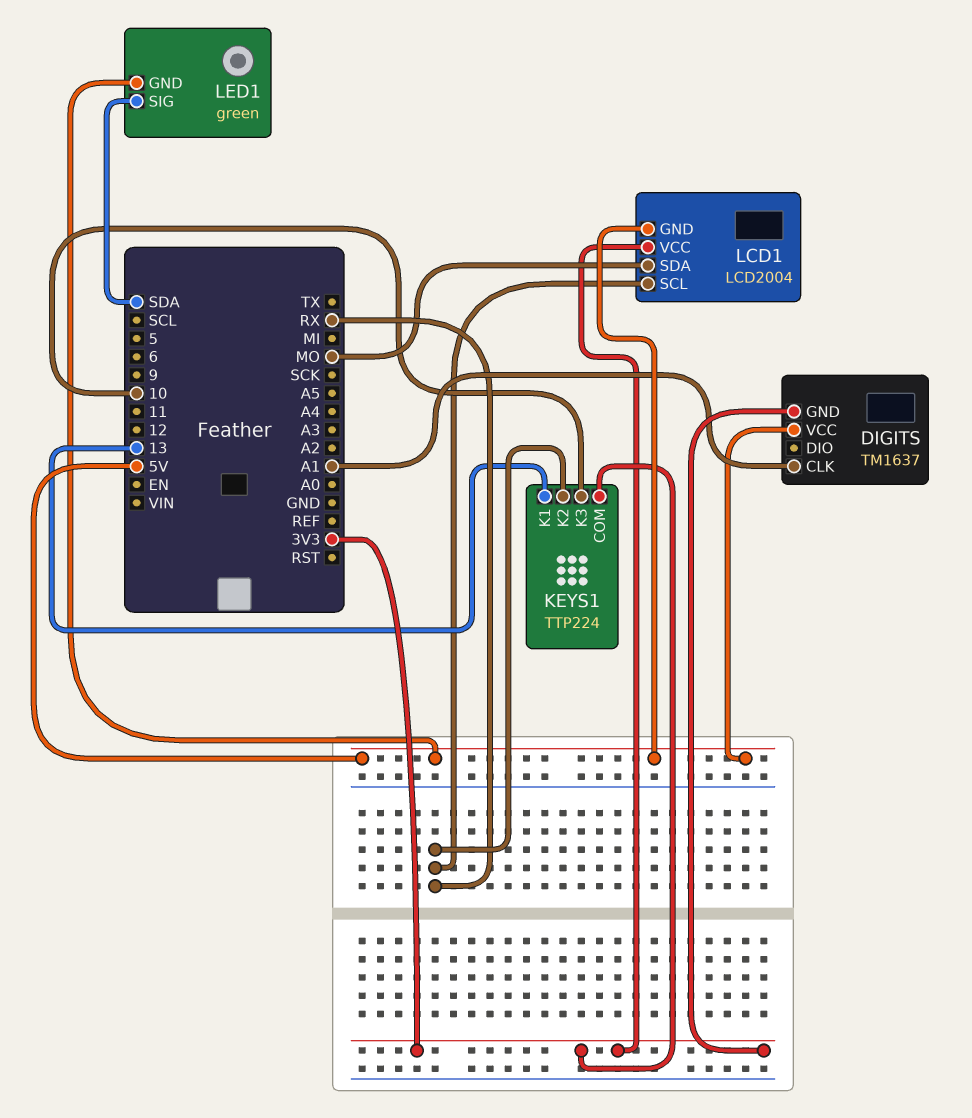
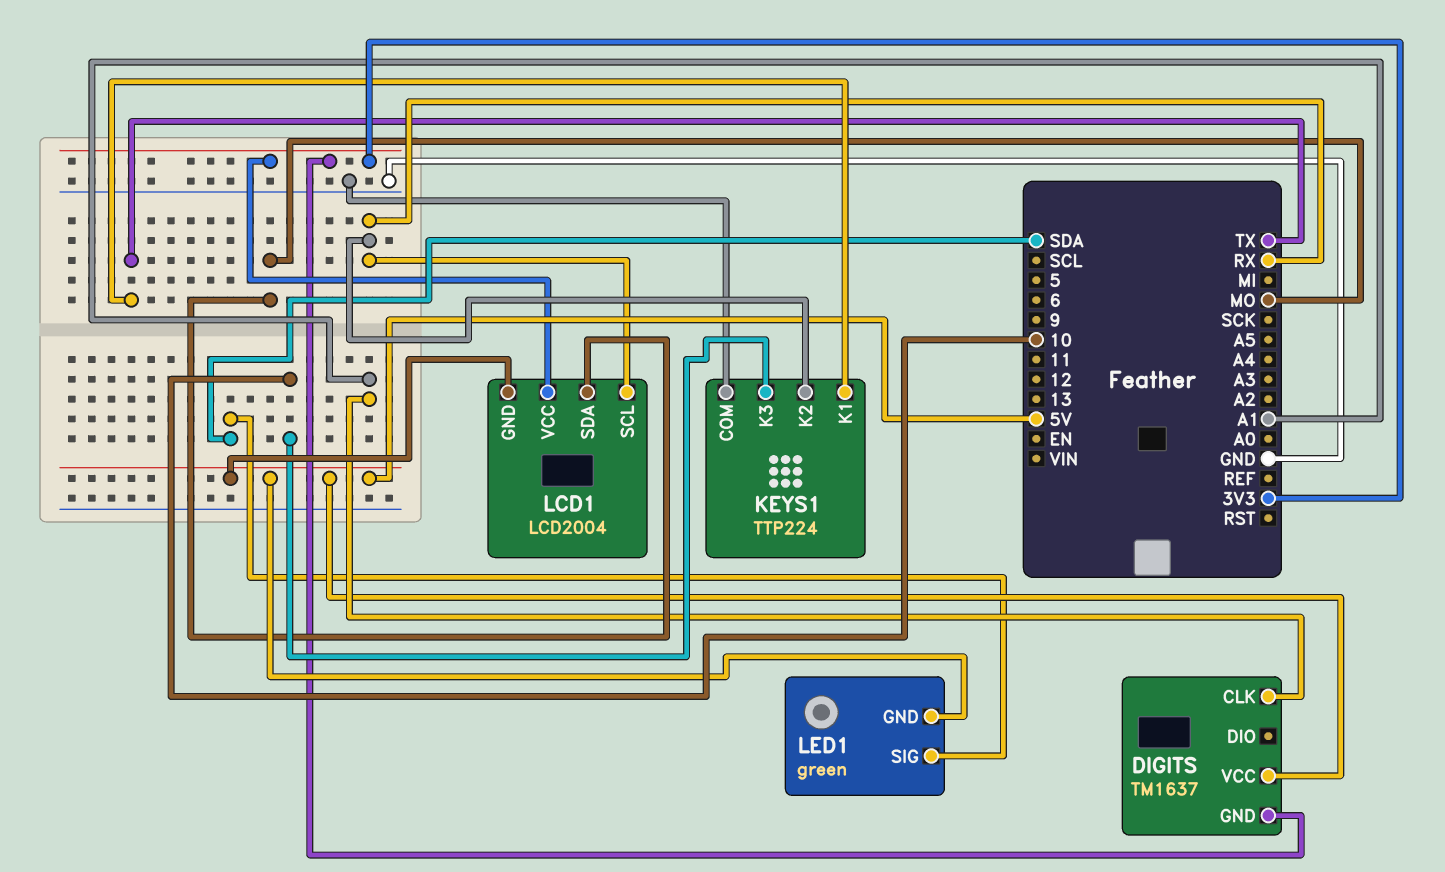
KEYS1 pin COM: 3V3 -> GND
KEYS1 pin K1: 13 -> TX

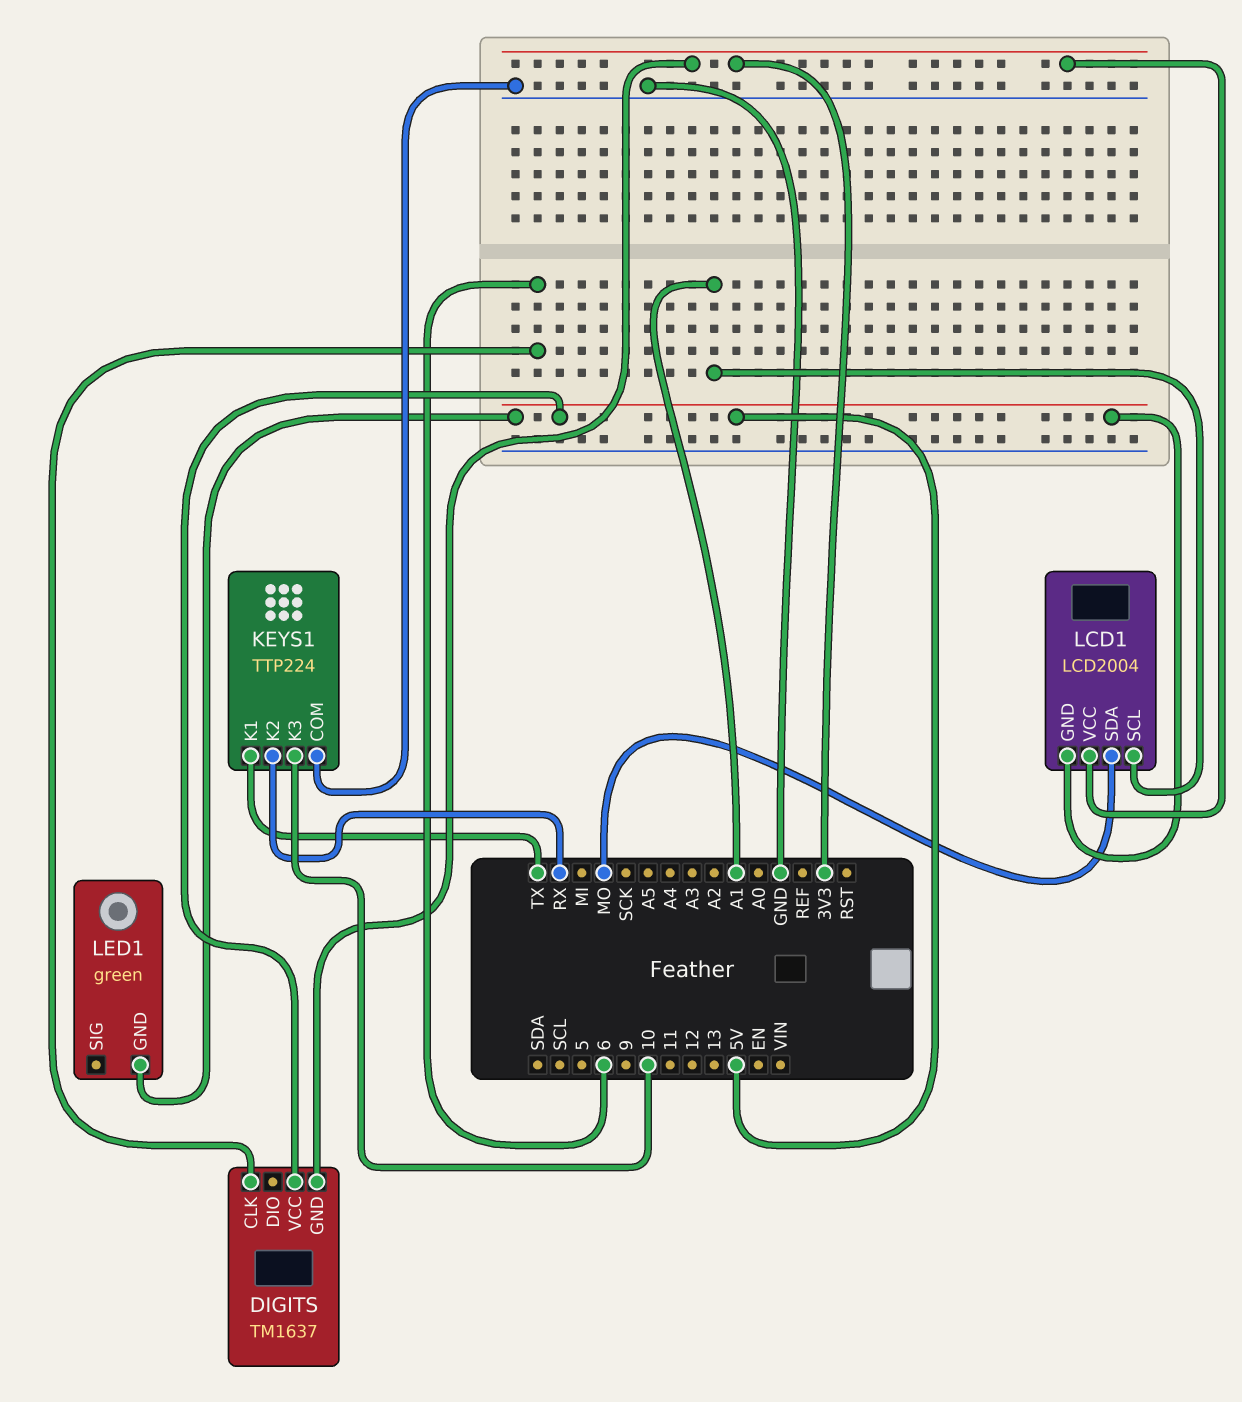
DIGITS pin CLK: A1 -> 6
LCD1 pin SCL: RX -> A1
LED1 pin SIG: SDA -> none

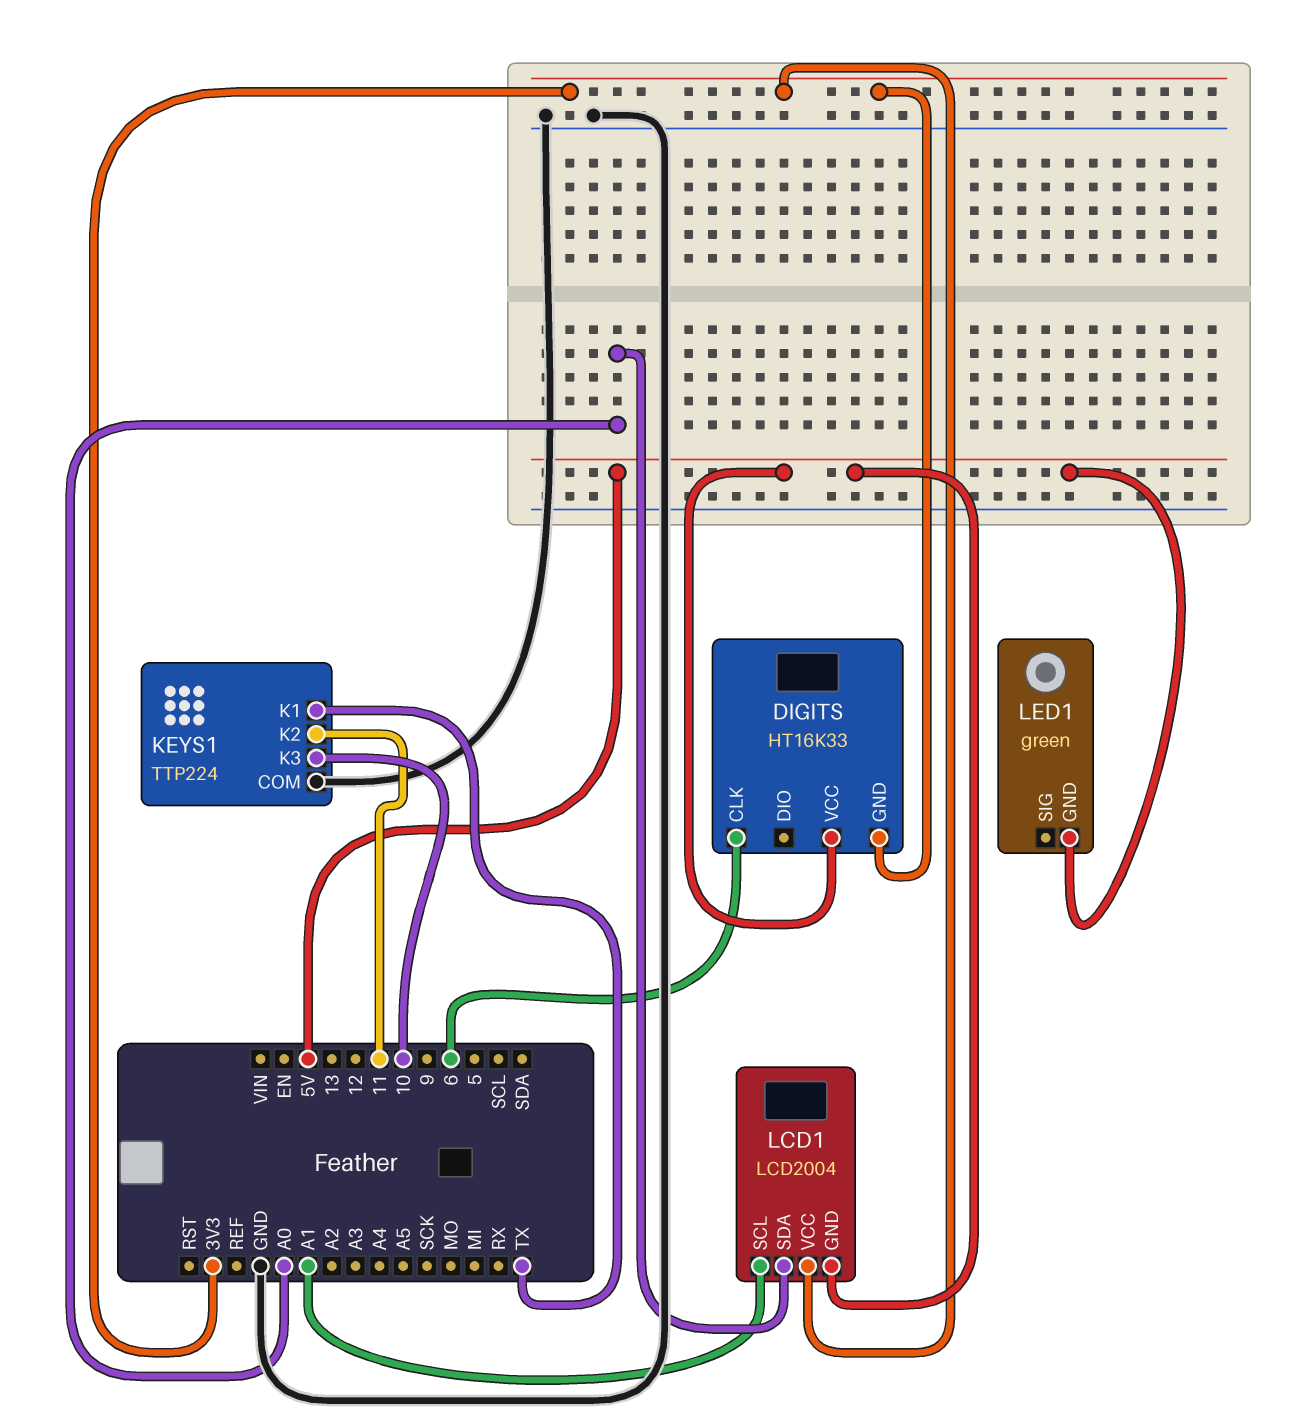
DIGITS: TM1637 -> HT16K33
KEYS1 pin K2: RX -> 11
LCD1 pin SDA: MO -> A0

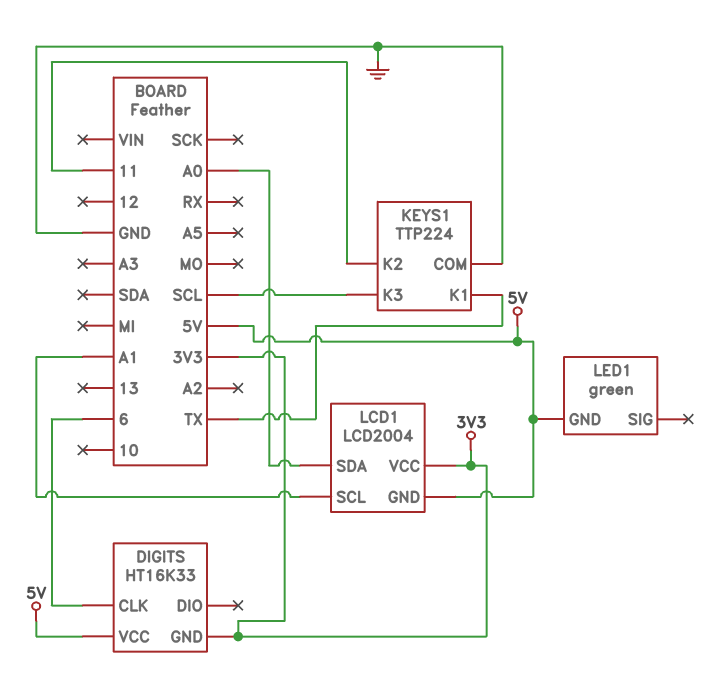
KEYS1 pin K3: 10 -> SCL

